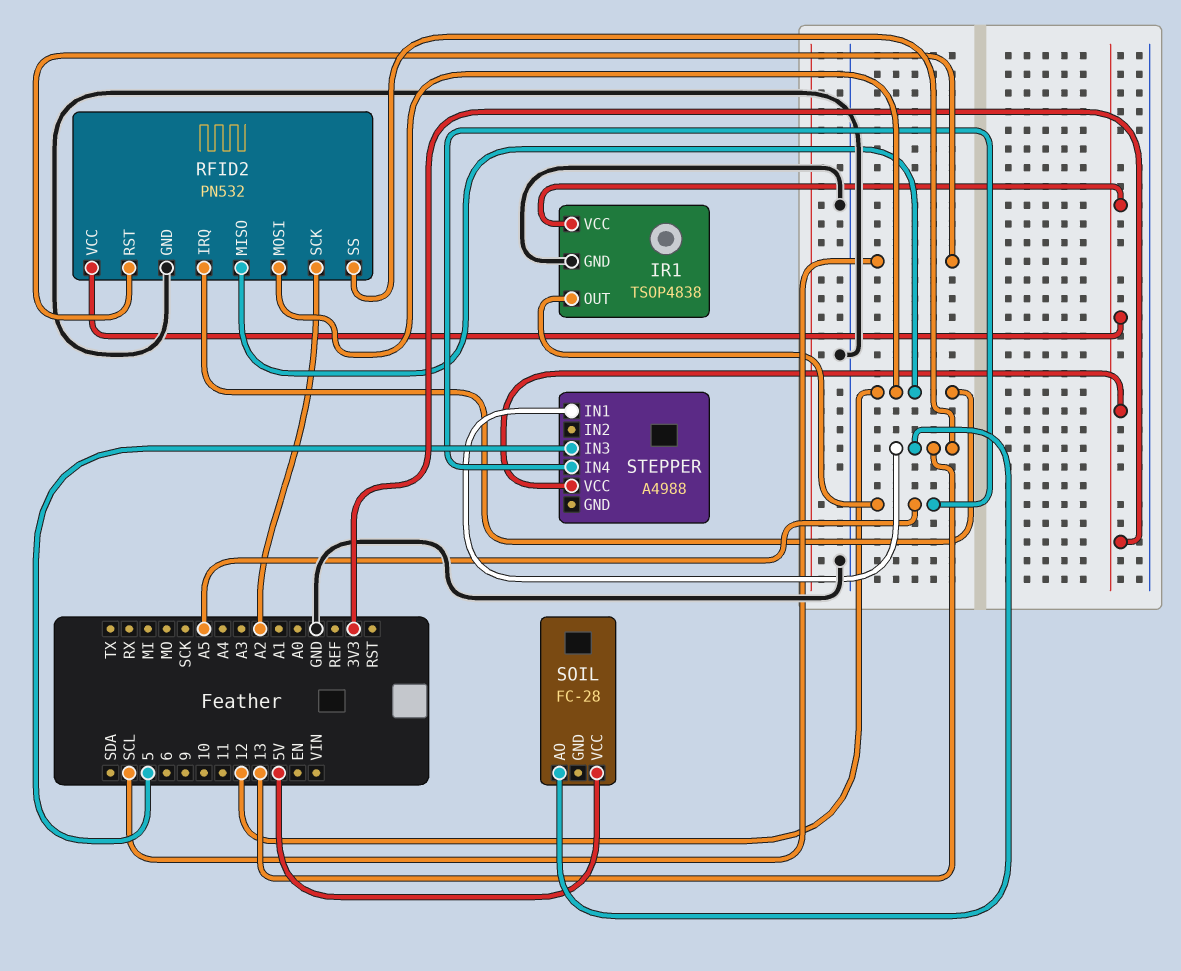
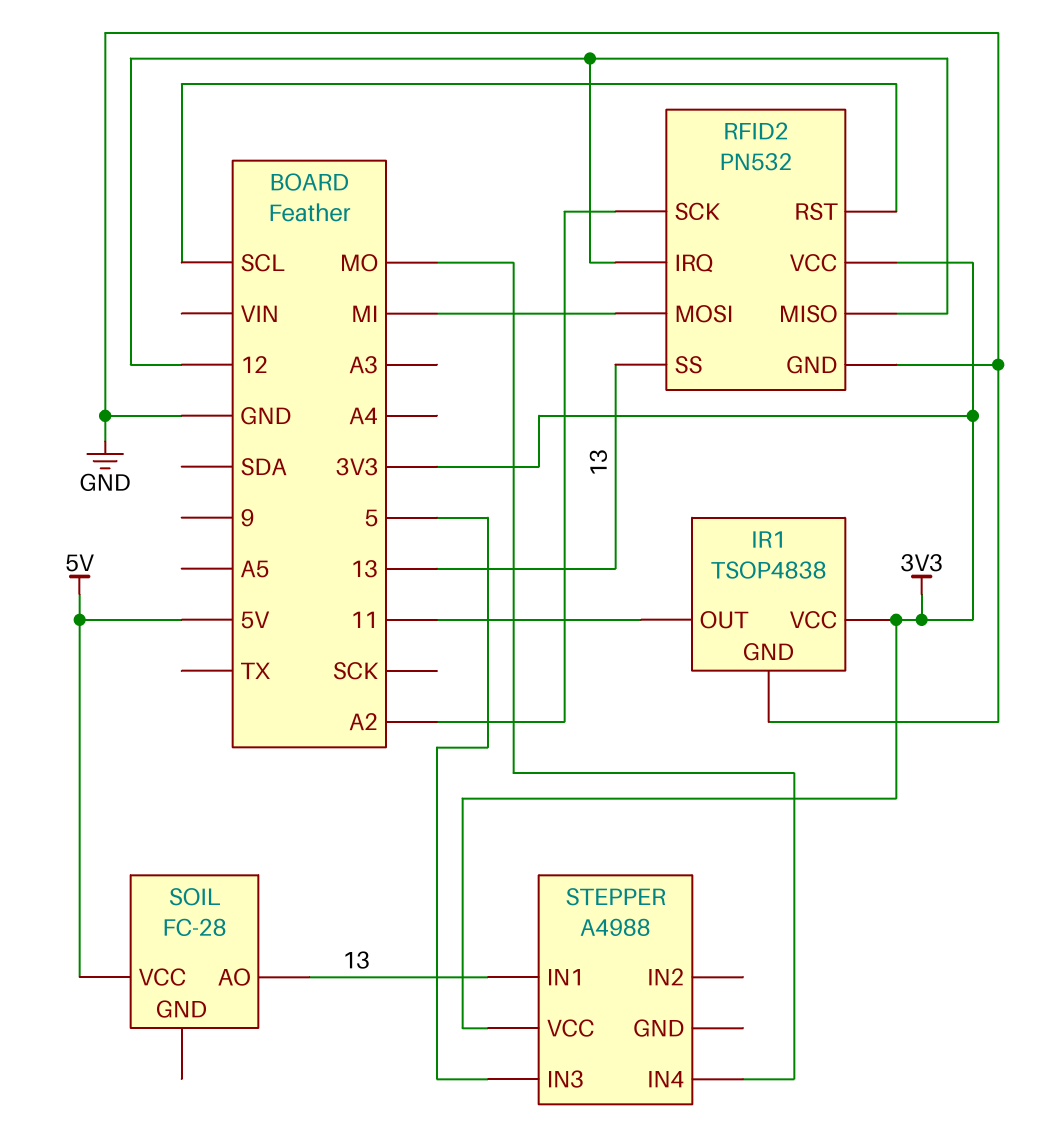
IR1 pin OUT: A5 -> 11
RFID2 pin MOSI: 12 -> MI
STEPPER pin IN4: A5 -> MO

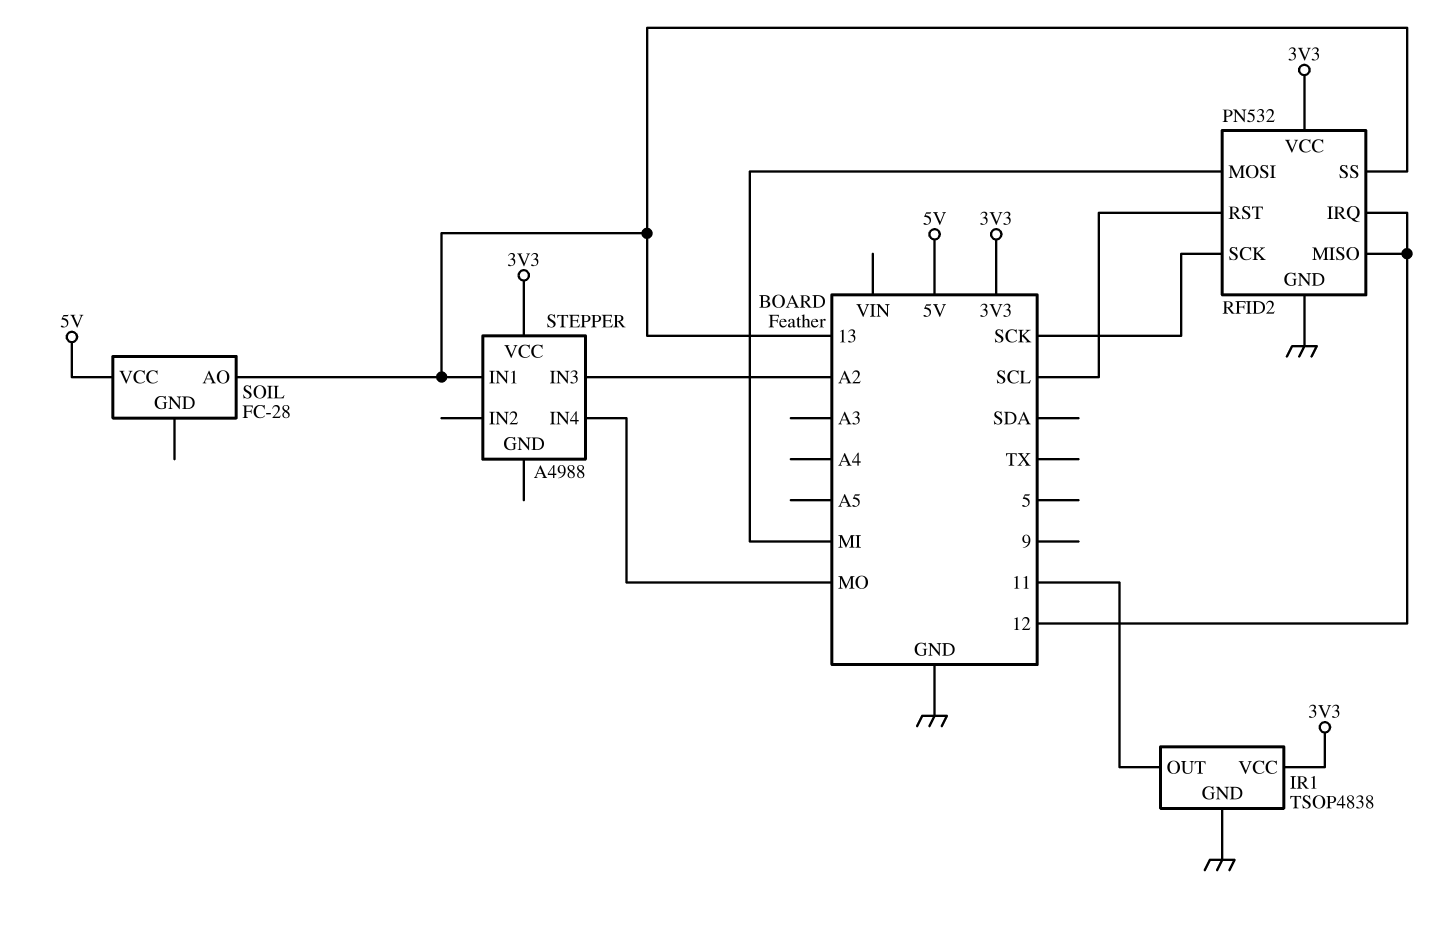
RFID2 pin SCK: A2 -> SCK
STEPPER pin IN3: 5 -> A2

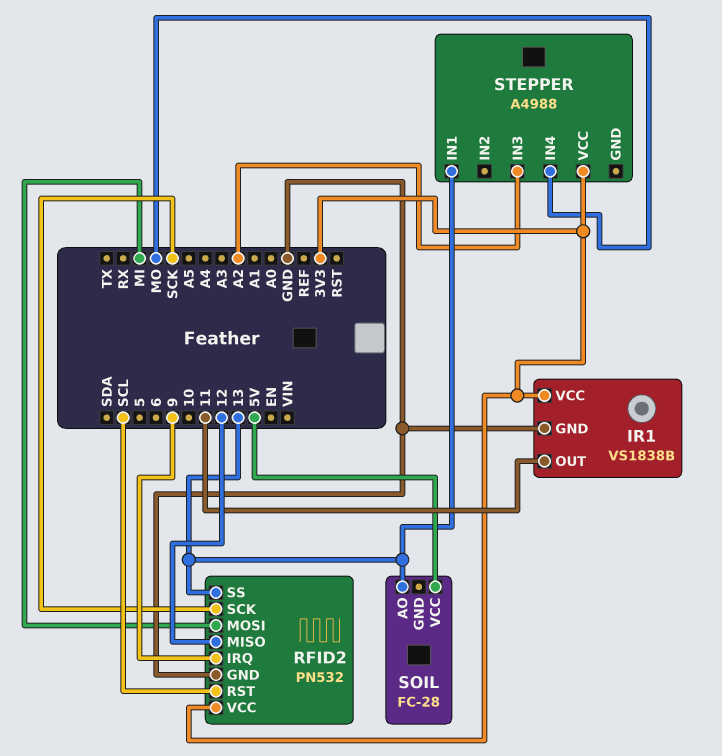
IR1: TSOP4838 -> VS1838B
RFID2 pin IRQ: 12 -> 9

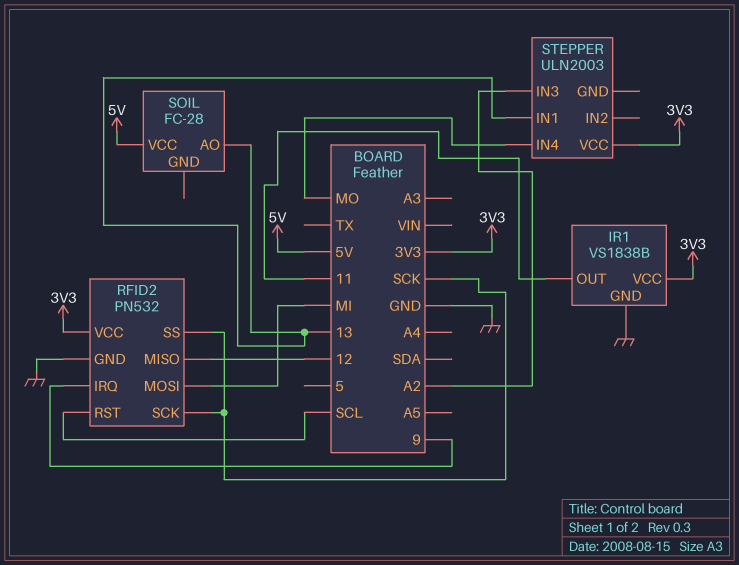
RFID2 pin SS: 13 -> SCK
STEPPER: A4988 -> ULN2003

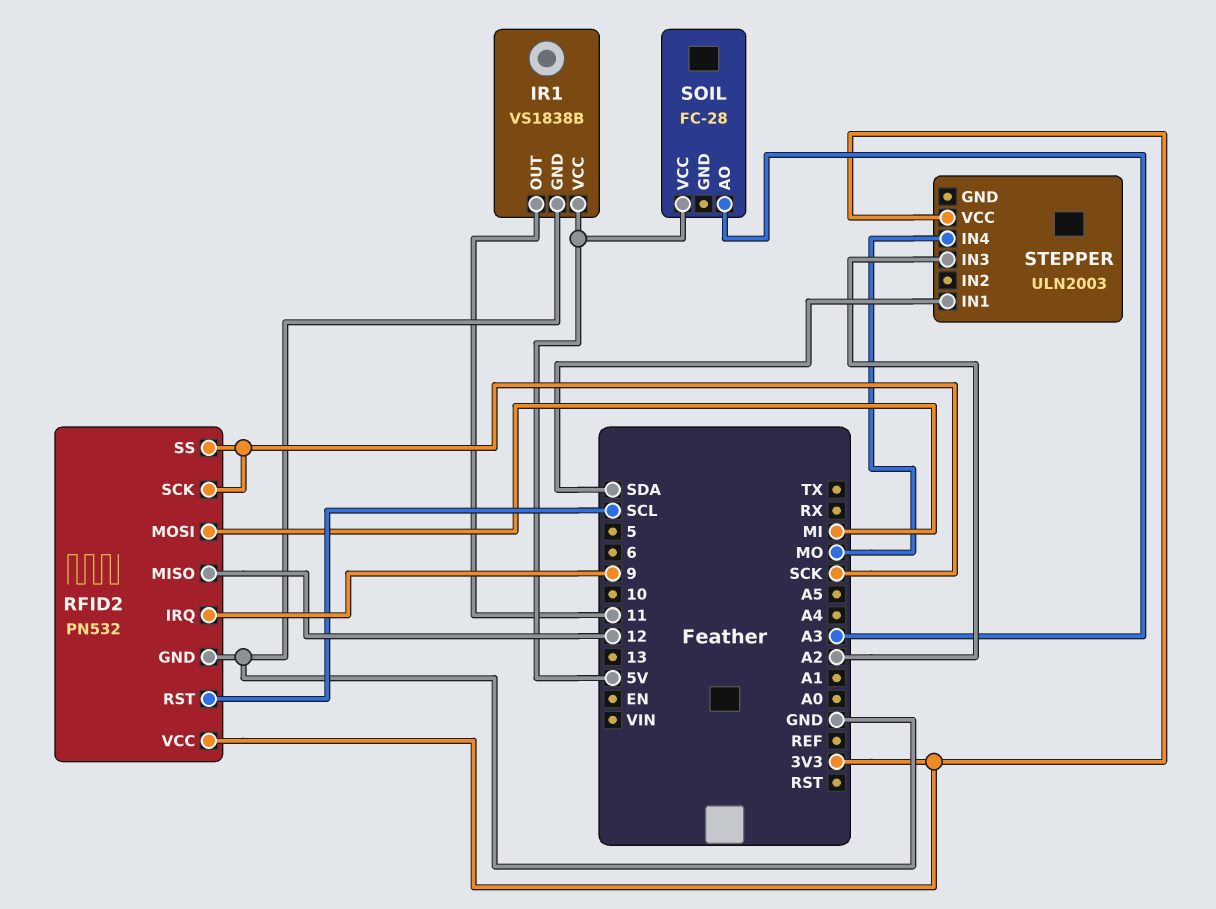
IR1 pin VCC: 3V3 -> 5V
SOIL pin AO: 13 -> A3
STEPPER pin IN1: 13 -> SDA

